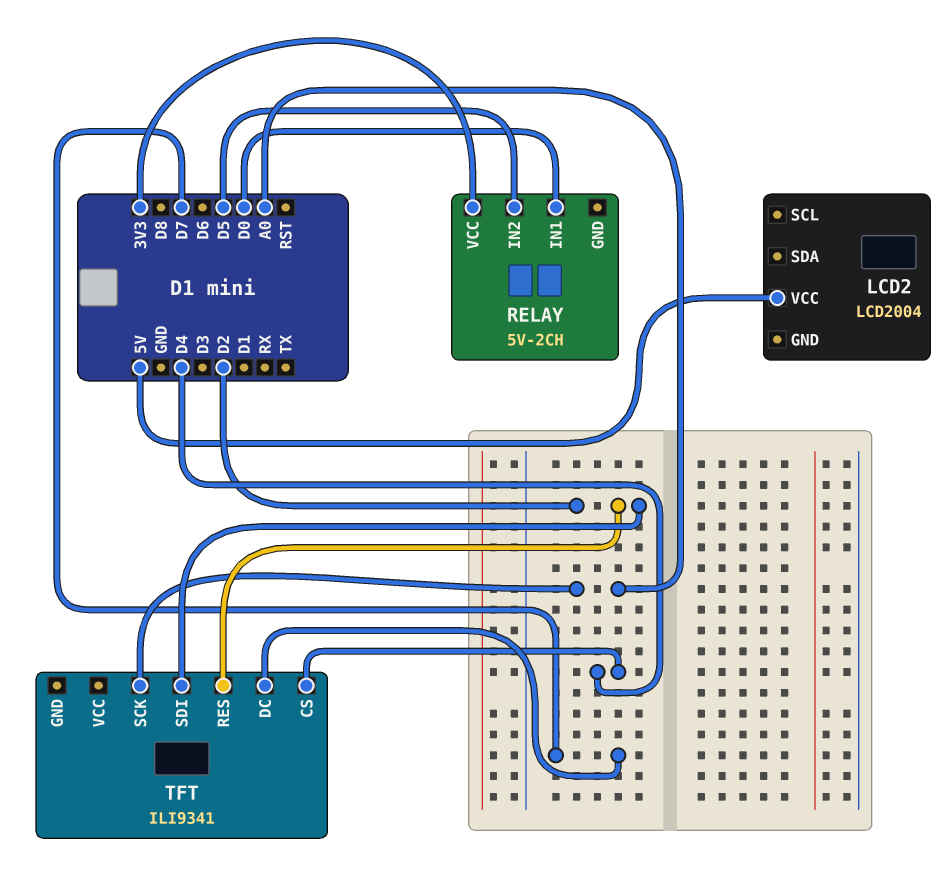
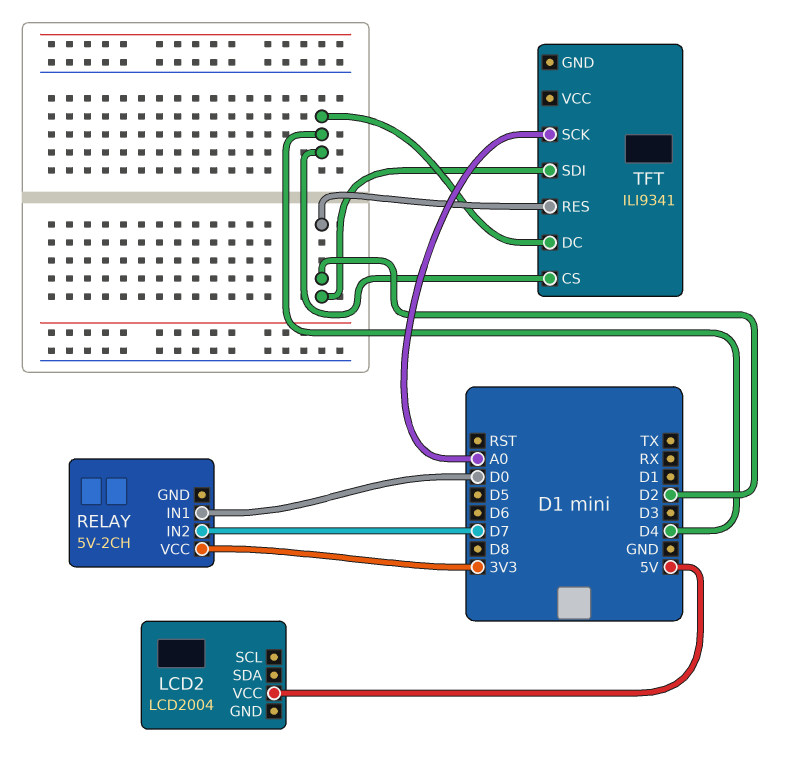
RELAY pin IN2: D5 -> D7
TFT pin DC: D7 -> D4

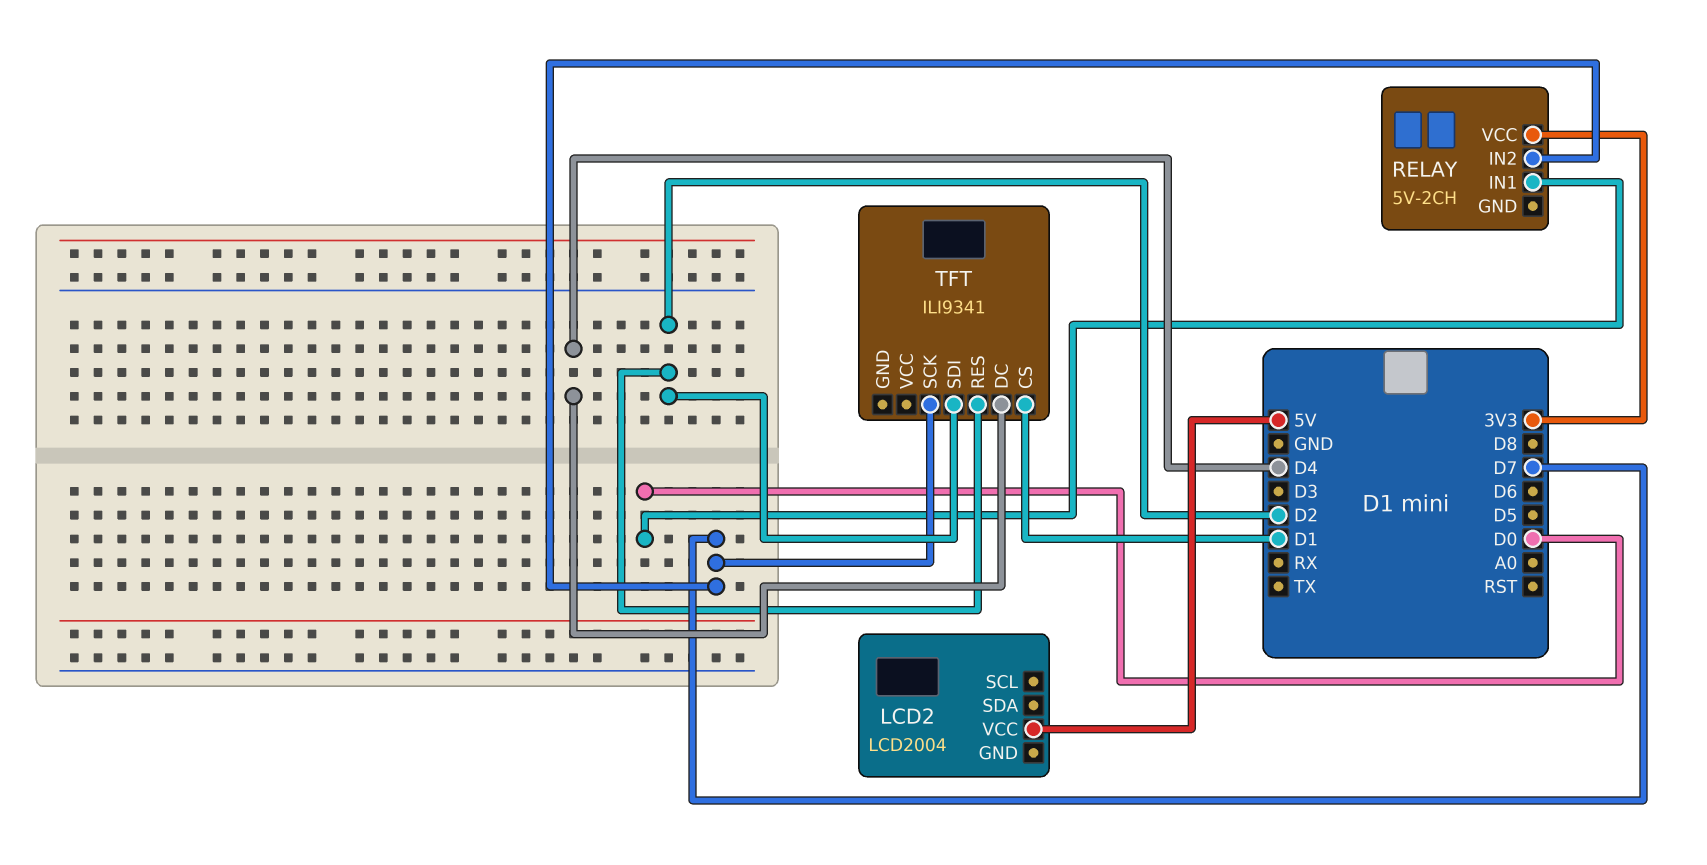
TFT pin CS: D4 -> D1
TFT pin SCK: A0 -> D7

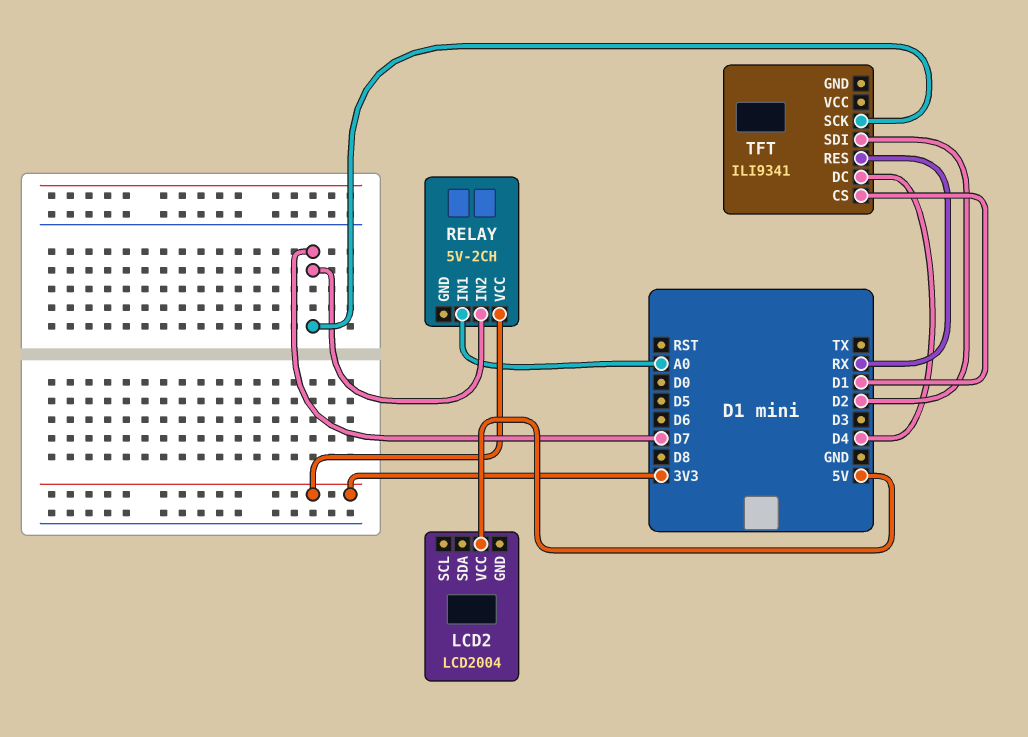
RELAY pin IN1: D0 -> A0
TFT pin RES: D2 -> RX

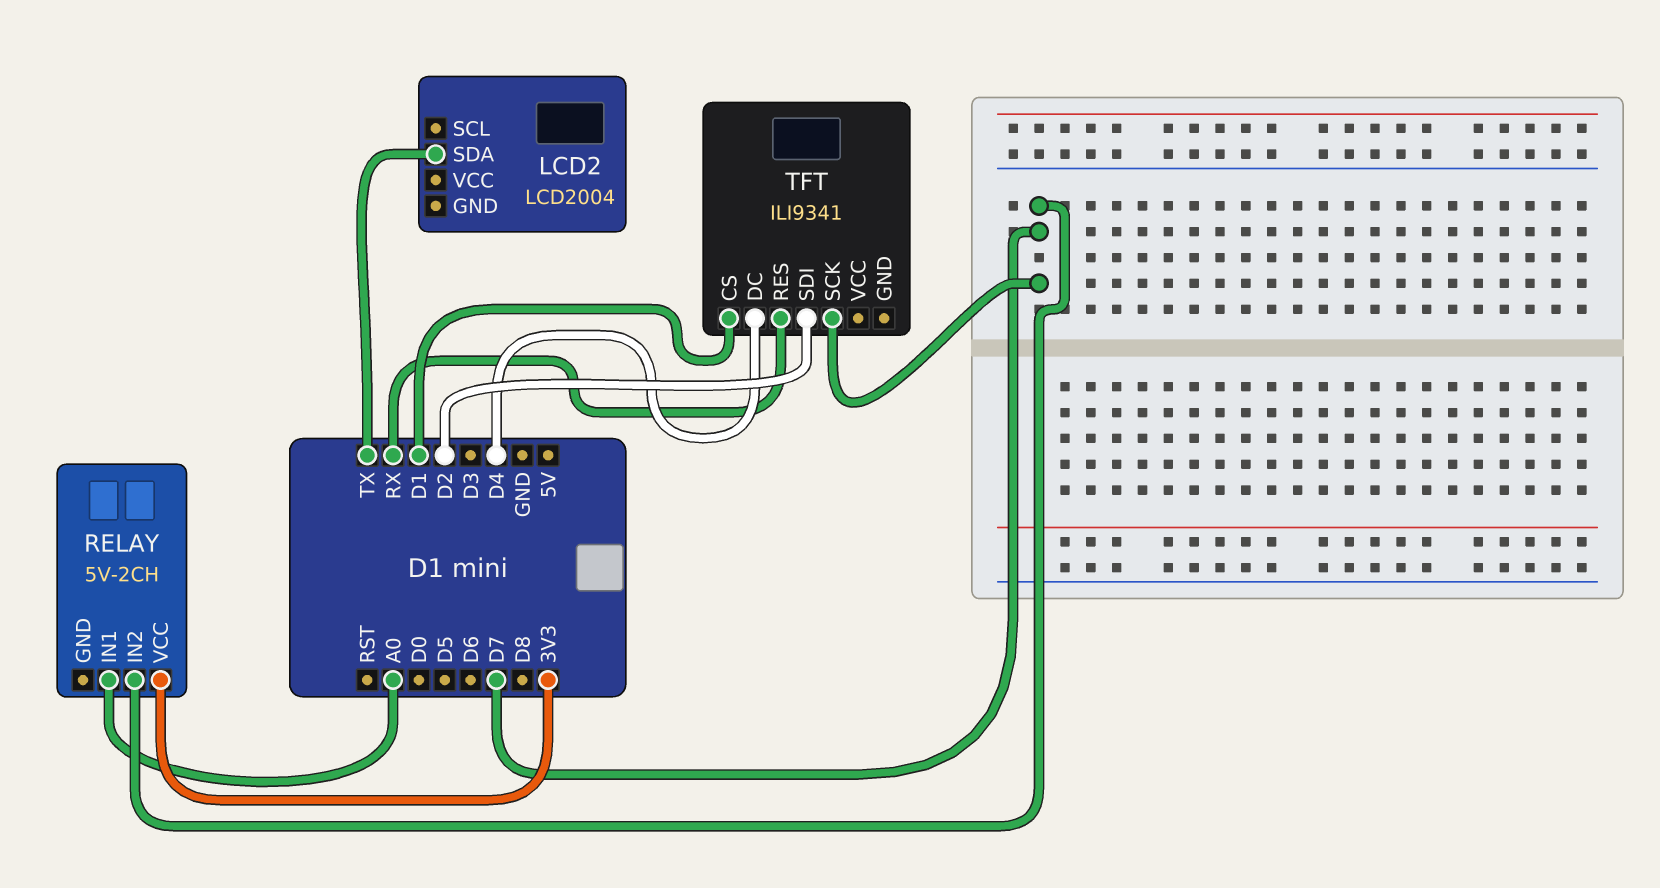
LCD2 pin SDA: none -> TX
LCD2 pin VCC: 5V -> none

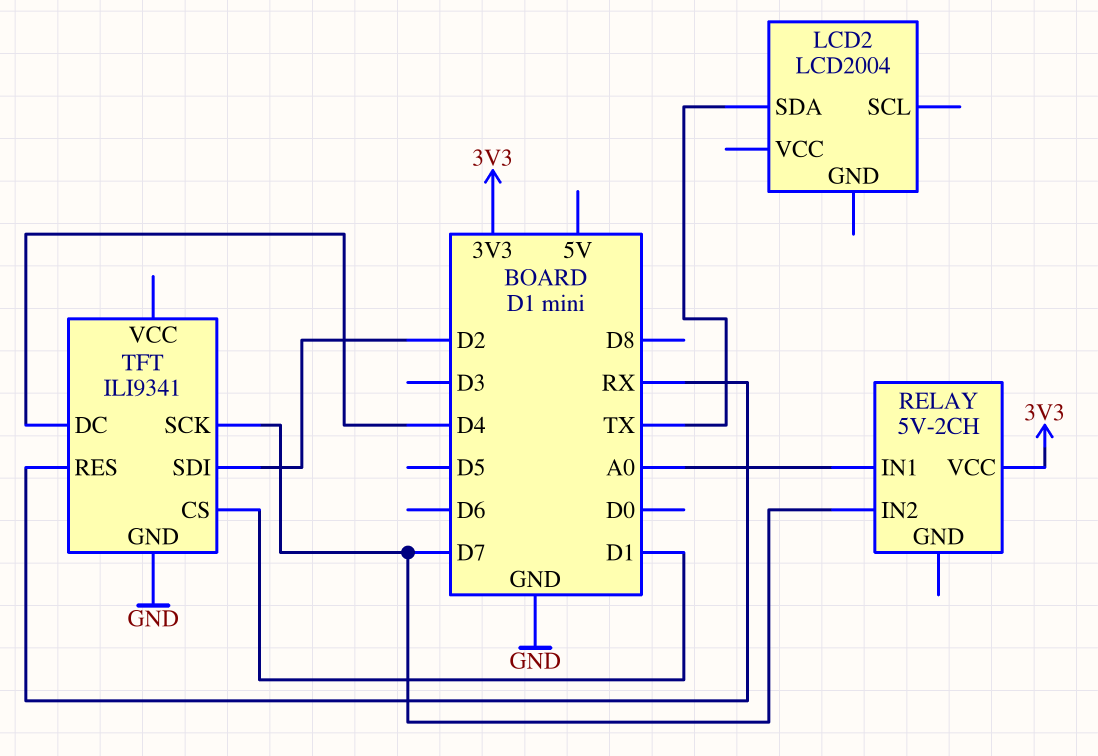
TFT pin GND: none -> GND

